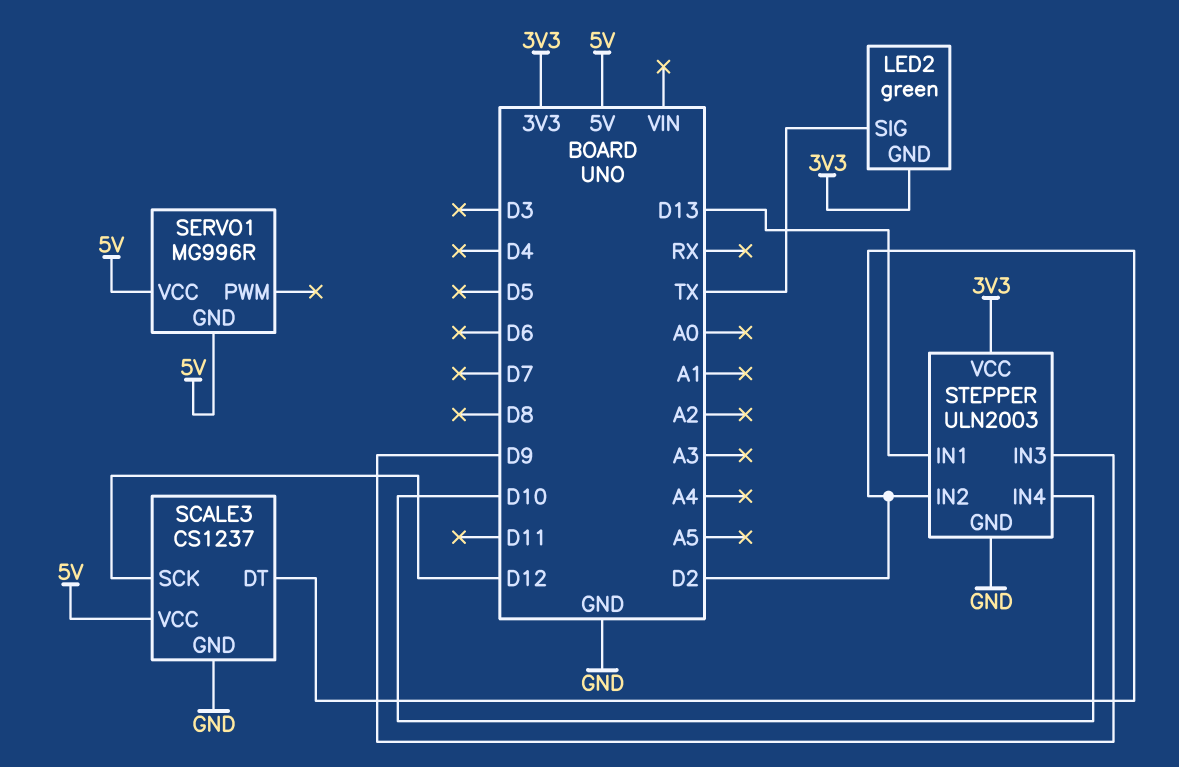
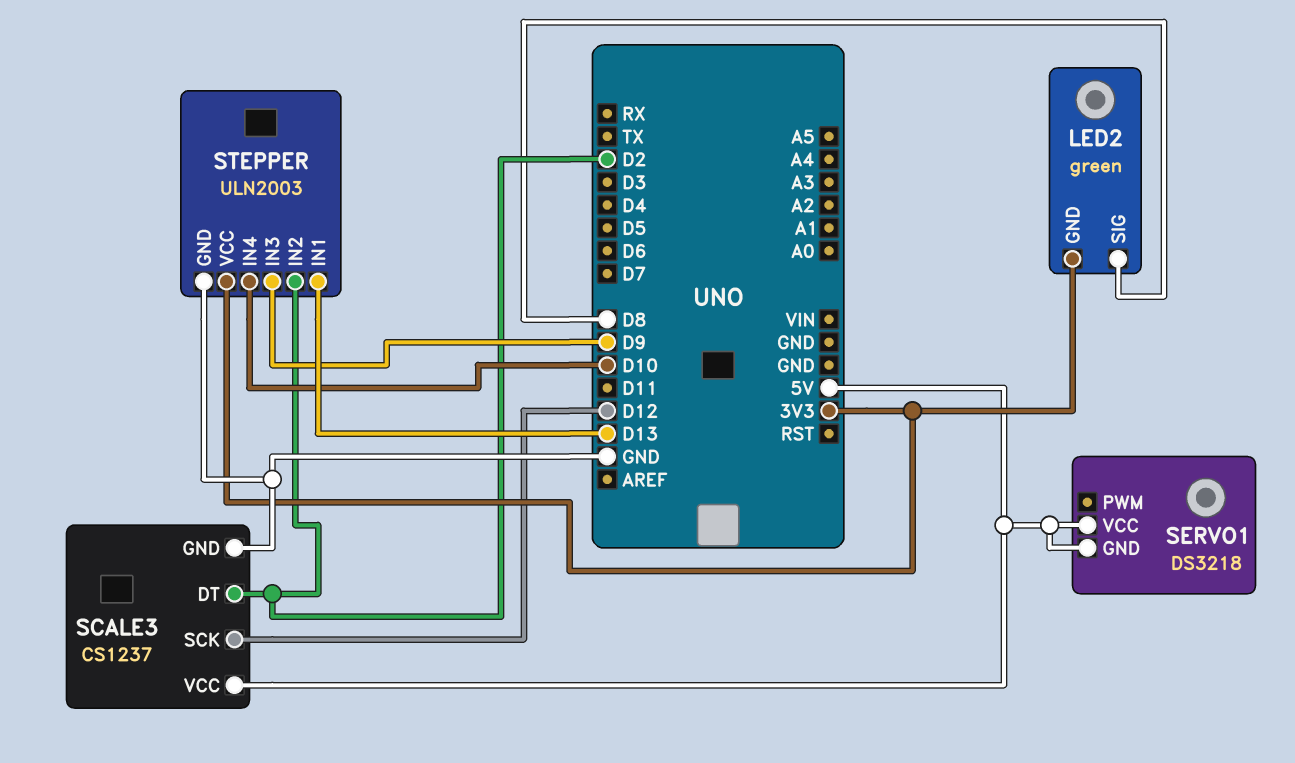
LED2 pin SIG: TX -> D8
SERVO1: MG996R -> DS3218

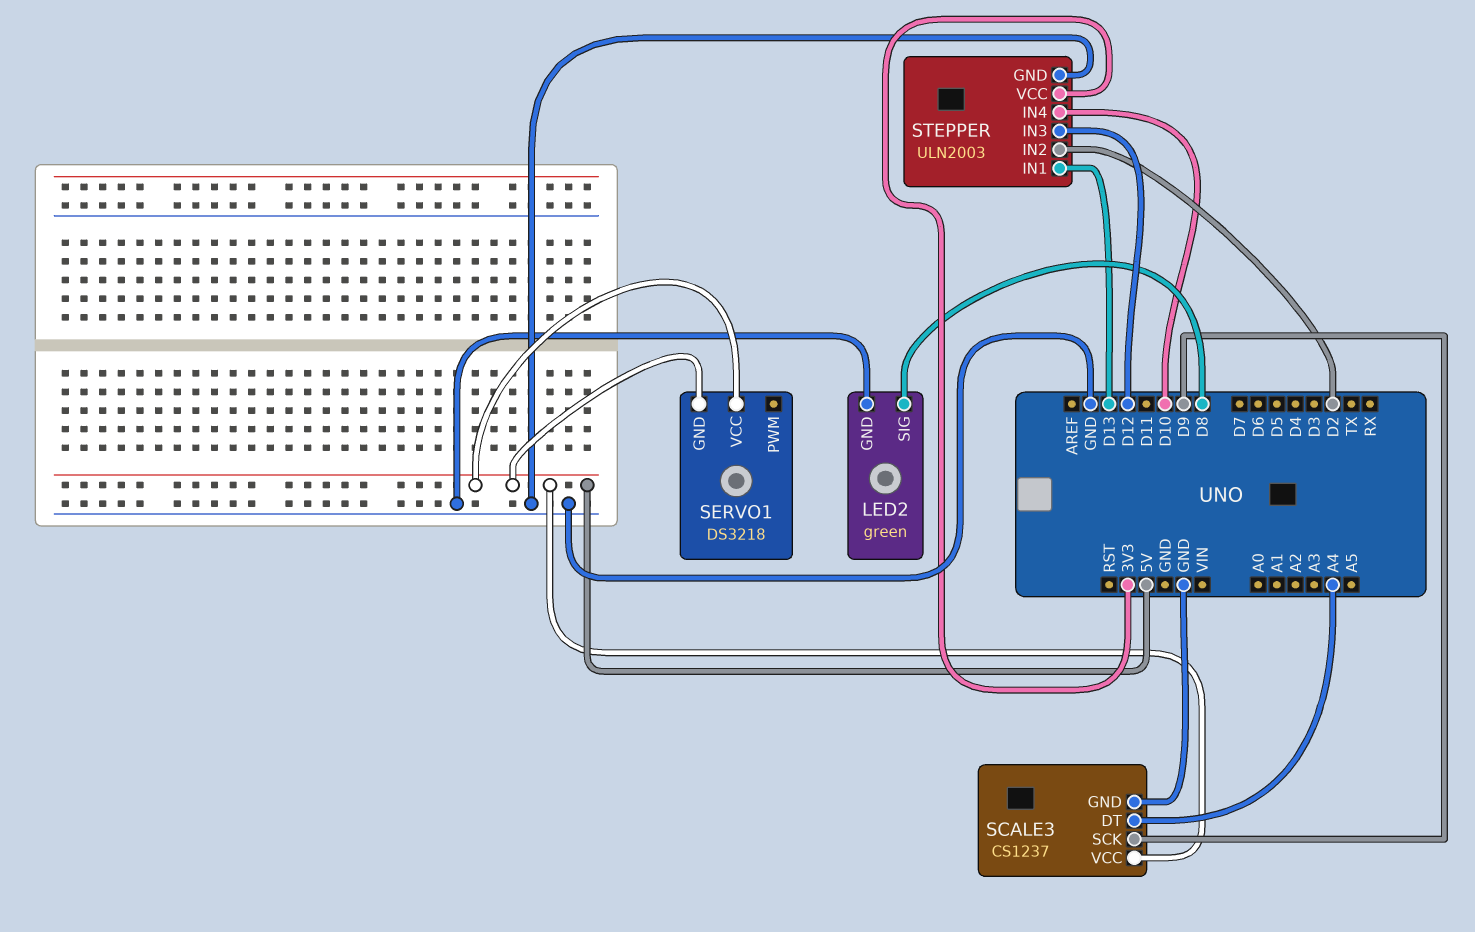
LED2 pin GND: 3V3 -> GND
SCALE3 pin DT: D2 -> A4
SCALE3 pin SCK: D12 -> D9
STEPPER pin IN3: D9 -> D12

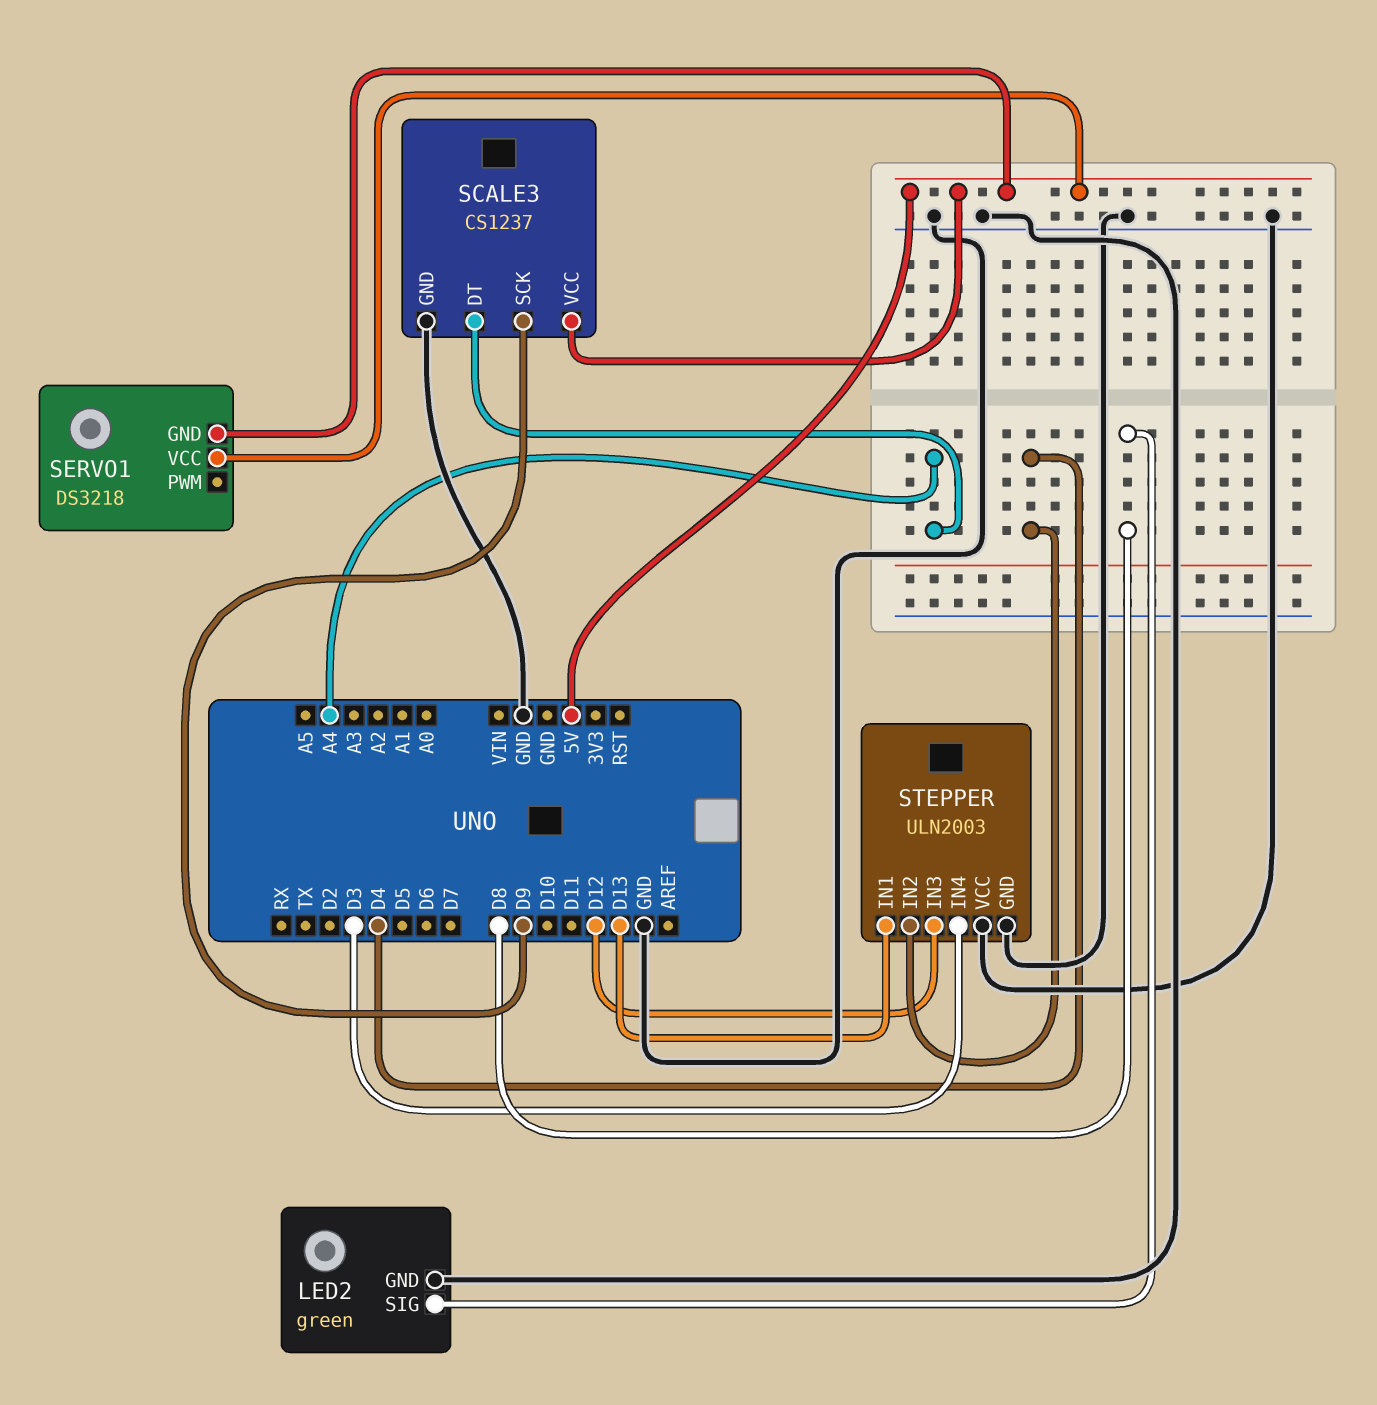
STEPPER pin IN2: D2 -> D4
STEPPER pin IN4: D10 -> D3
STEPPER pin VCC: 3V3 -> GND

